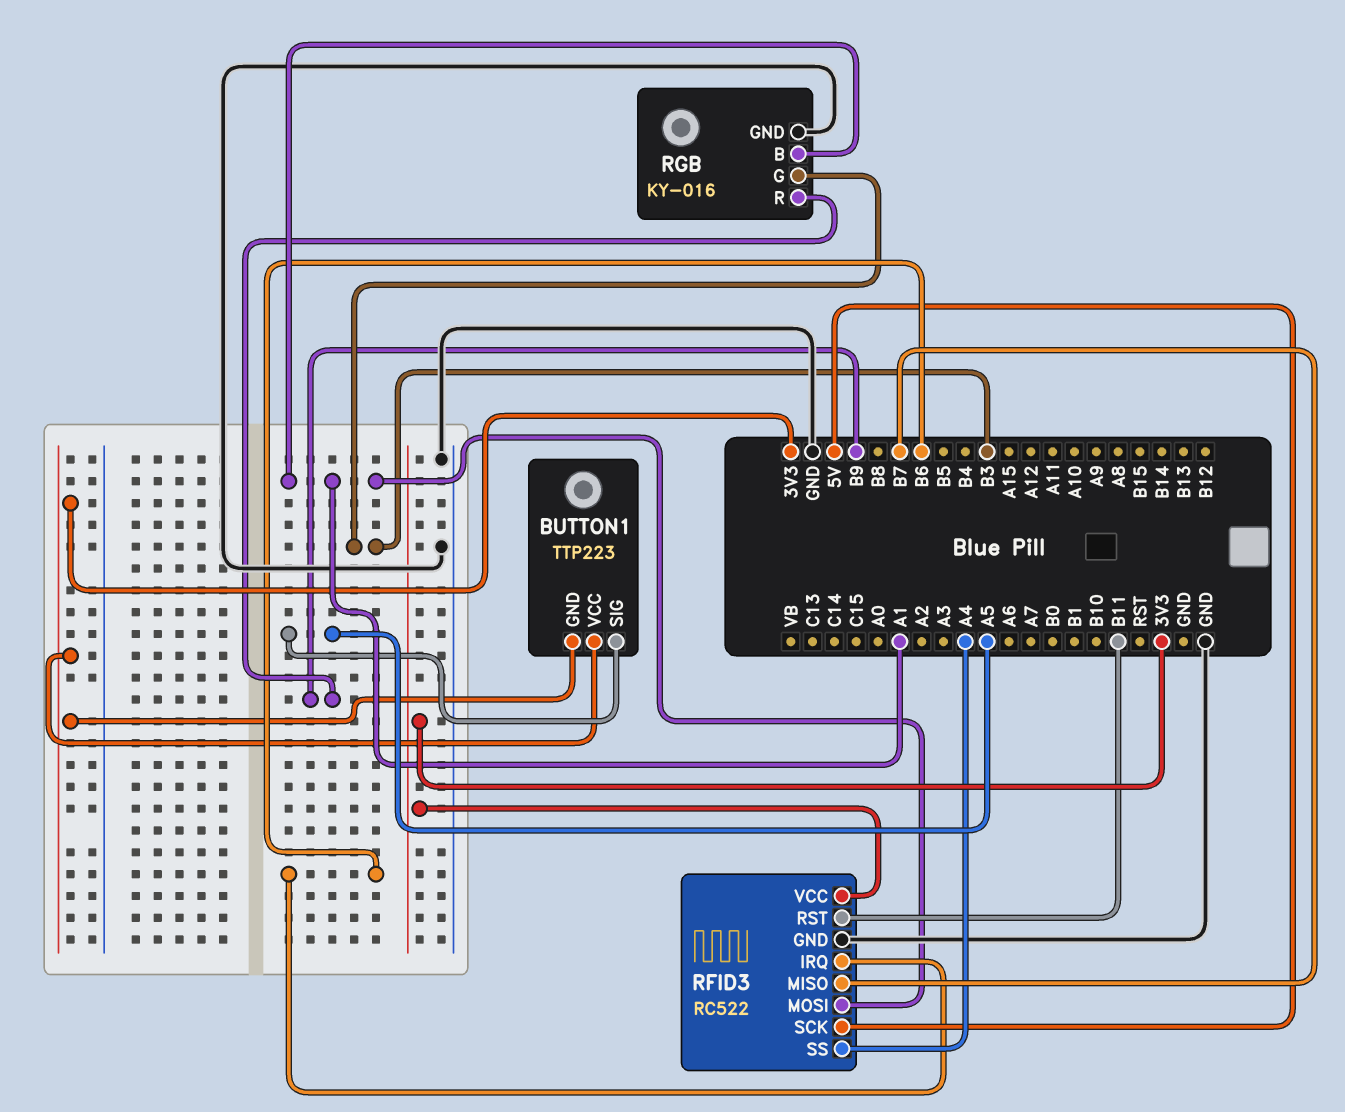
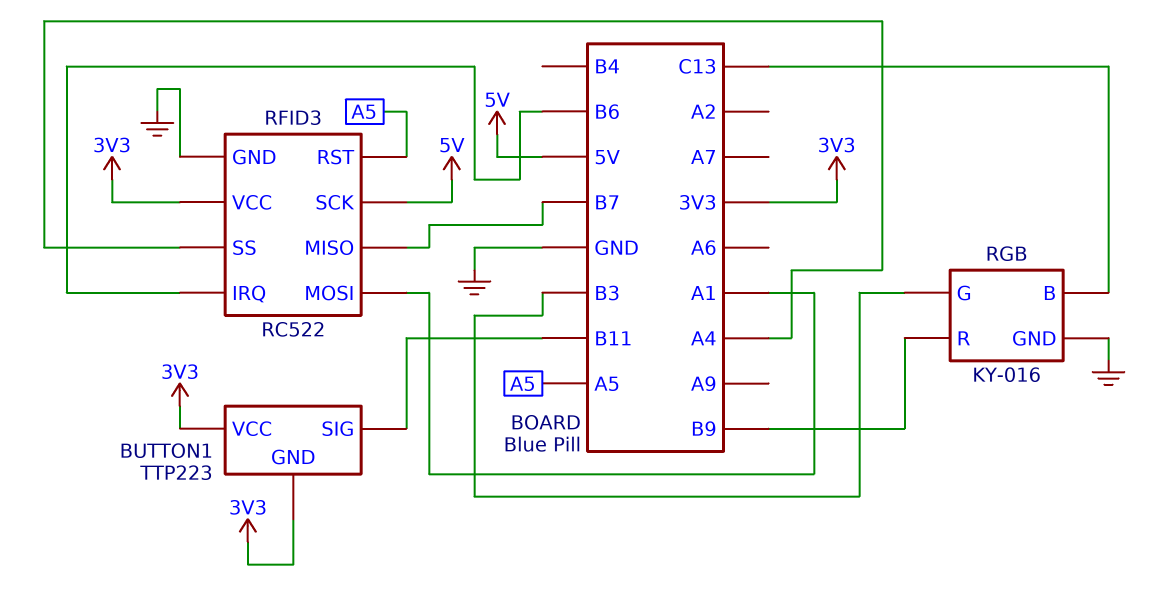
BUTTON1 pin SIG: A5 -> B11
RFID3 pin RST: B11 -> A5
RGB pin B: A1 -> C13

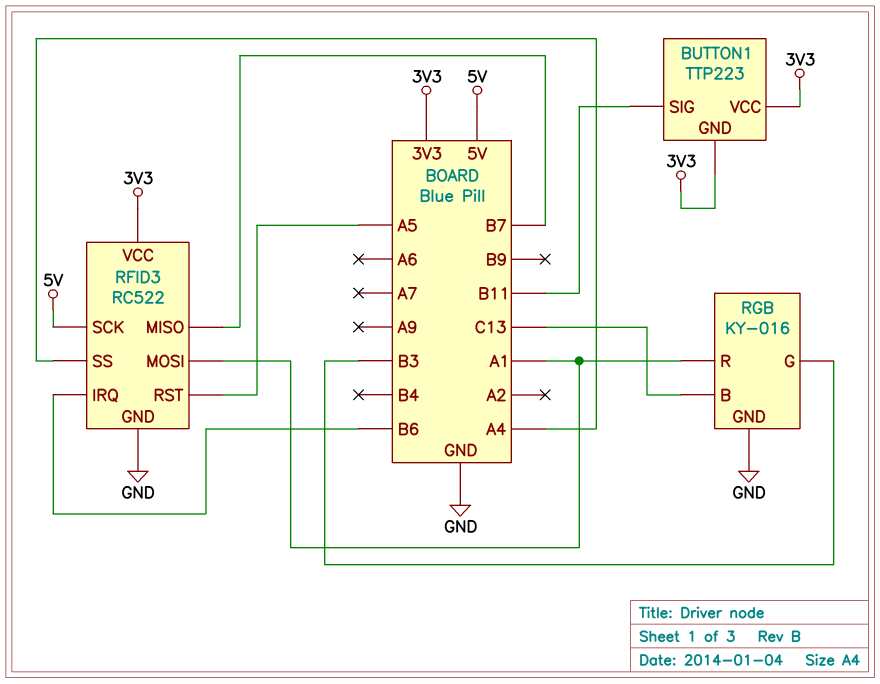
RGB pin R: B9 -> A1

